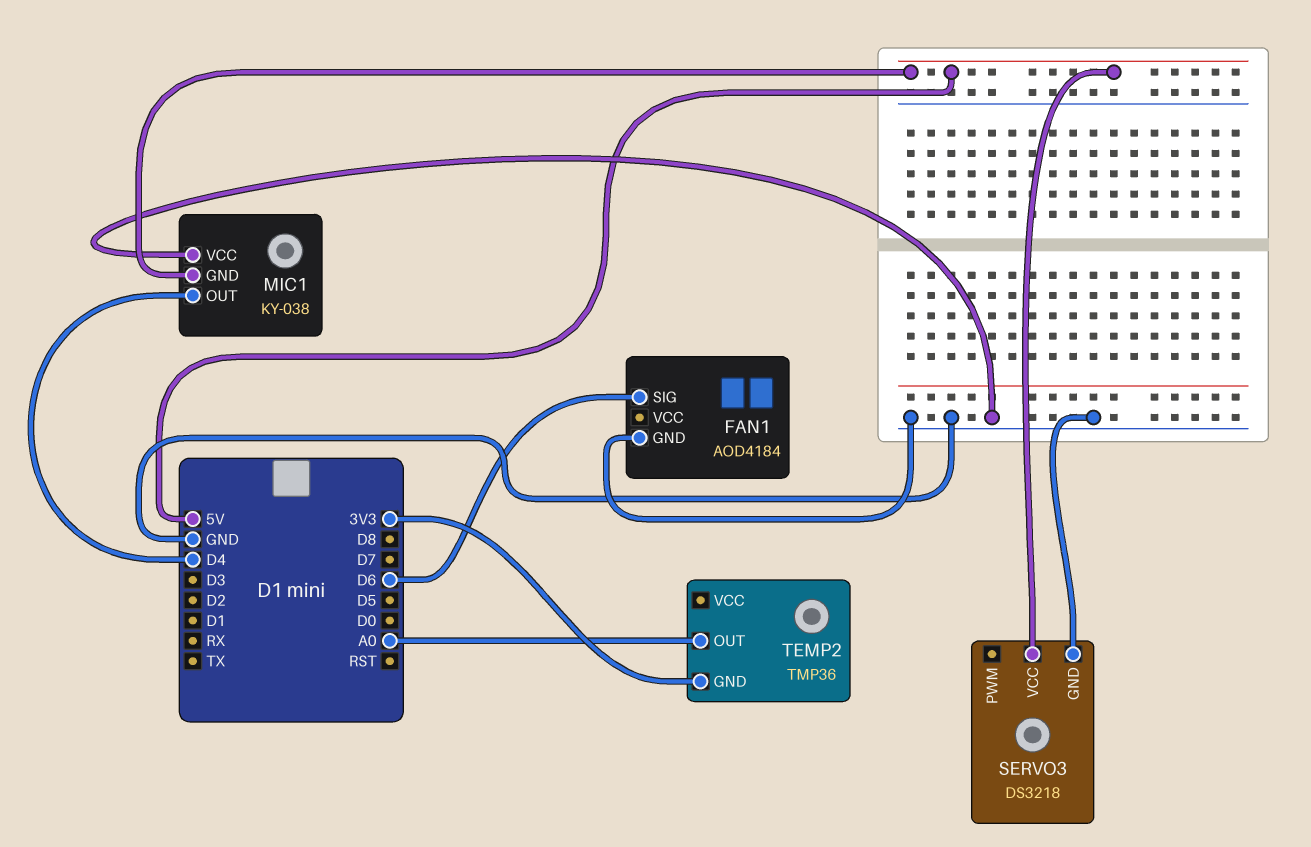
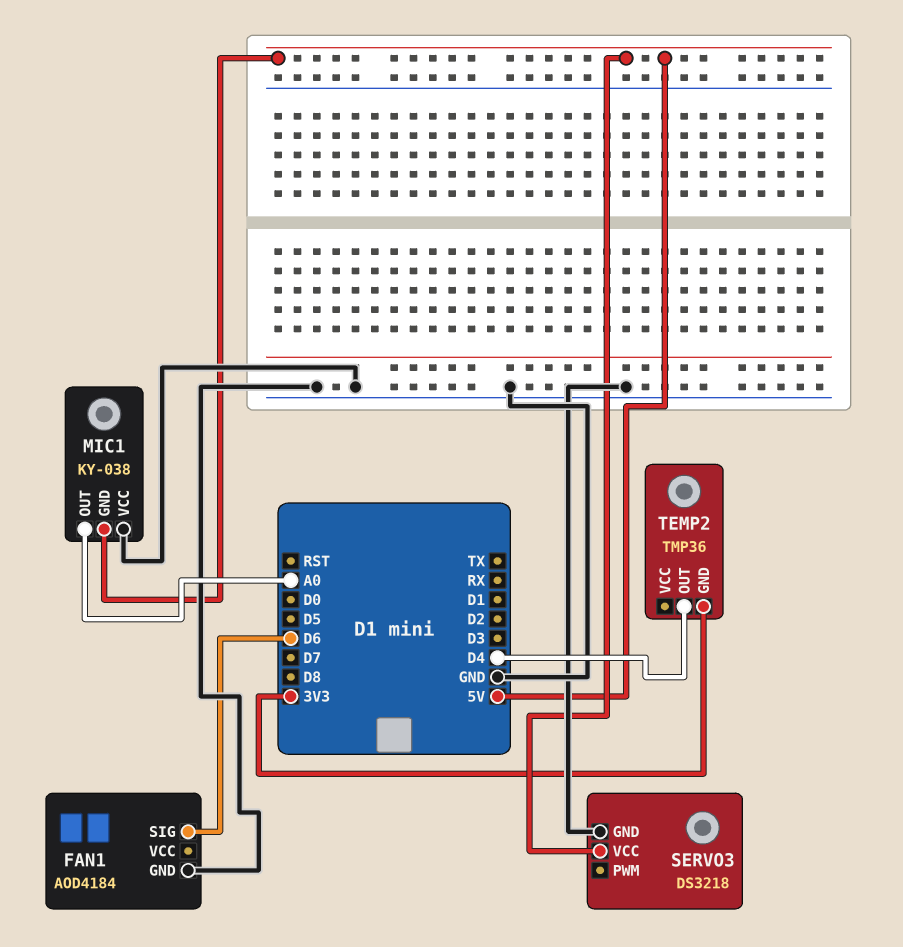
MIC1 pin OUT: D4 -> A0
TEMP2 pin OUT: A0 -> D4

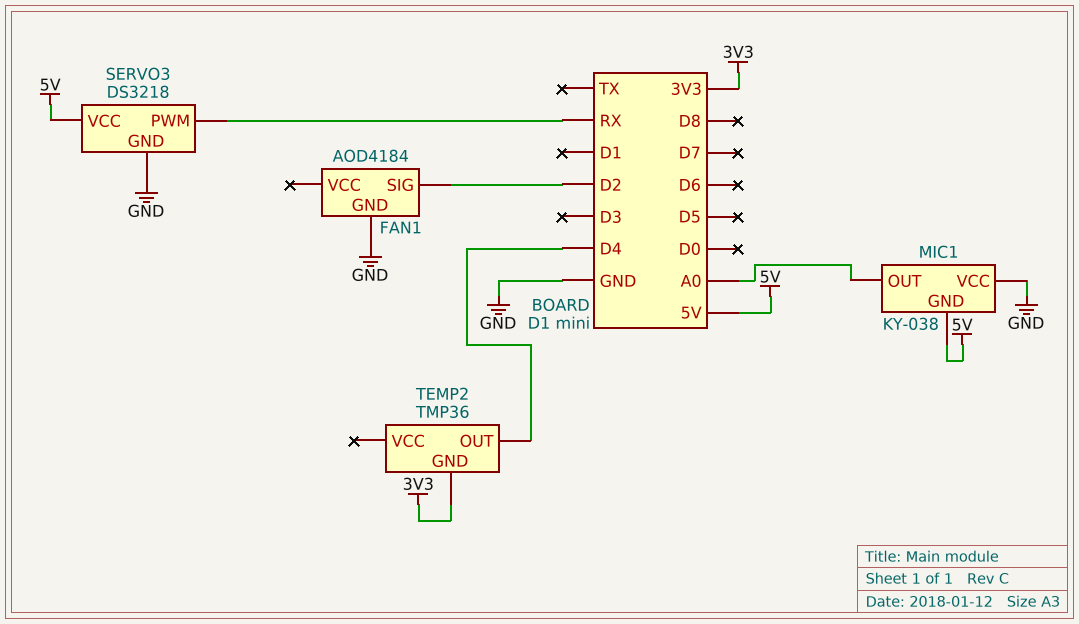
FAN1 pin SIG: D6 -> D2
SERVO3 pin PWM: none -> RX

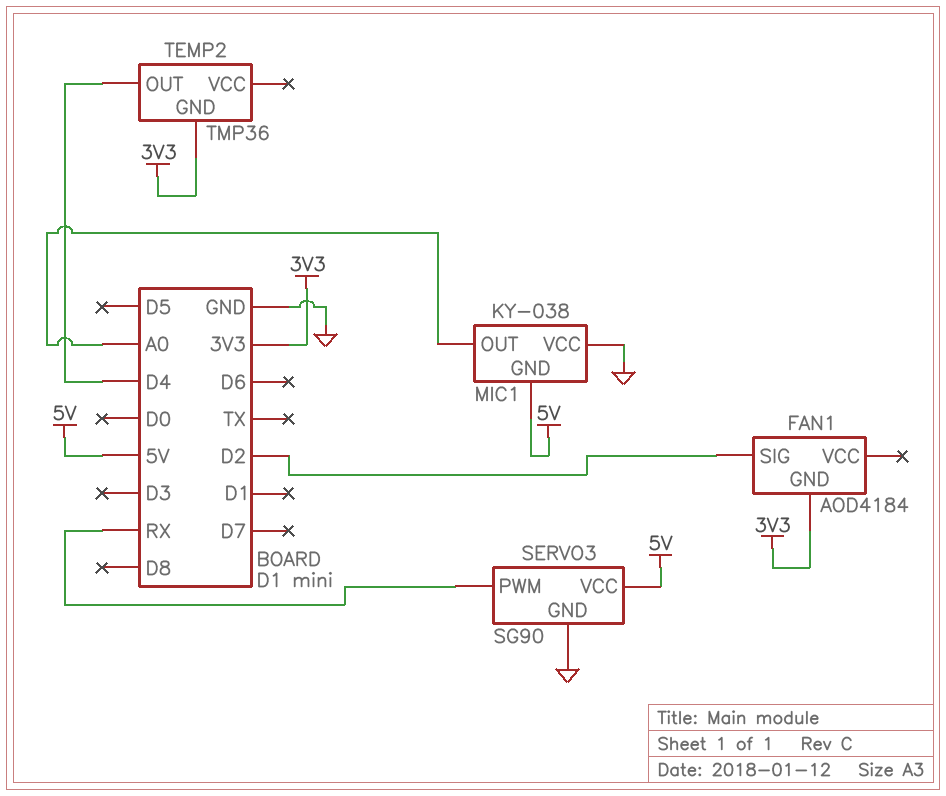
FAN1 pin GND: GND -> 3V3
SERVO3: DS3218 -> SG90

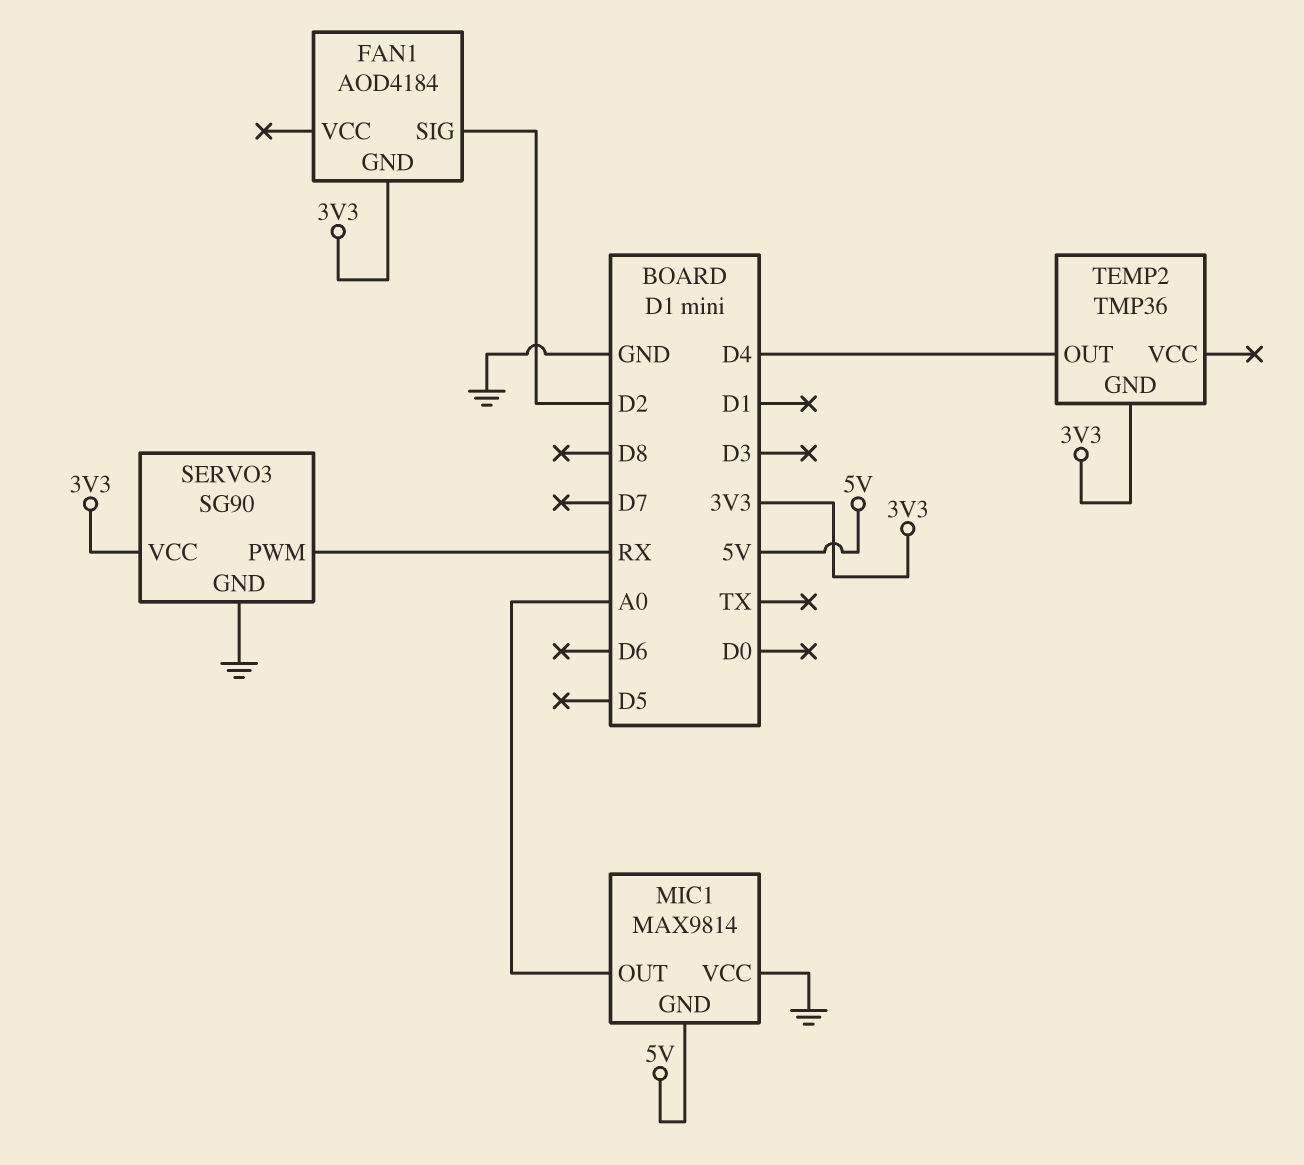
MIC1: KY-038 -> MAX9814
SERVO3 pin VCC: 5V -> 3V3

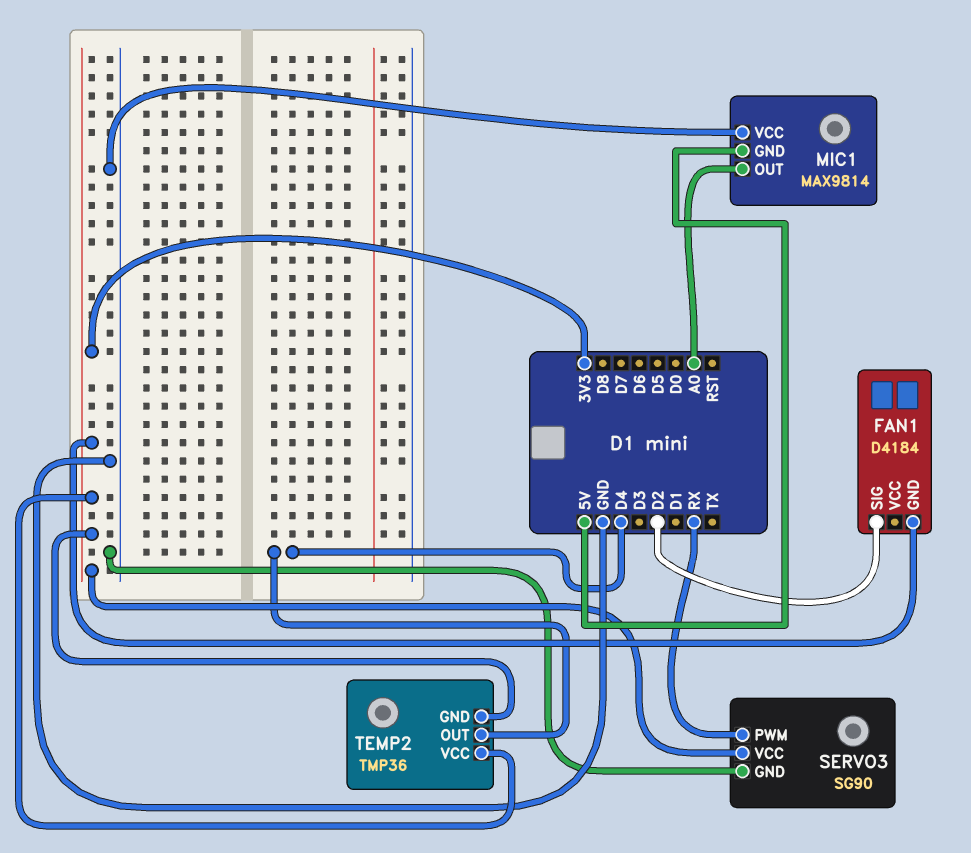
FAN1: AOD4184 -> D4184
TEMP2 pin VCC: none -> 3V3

